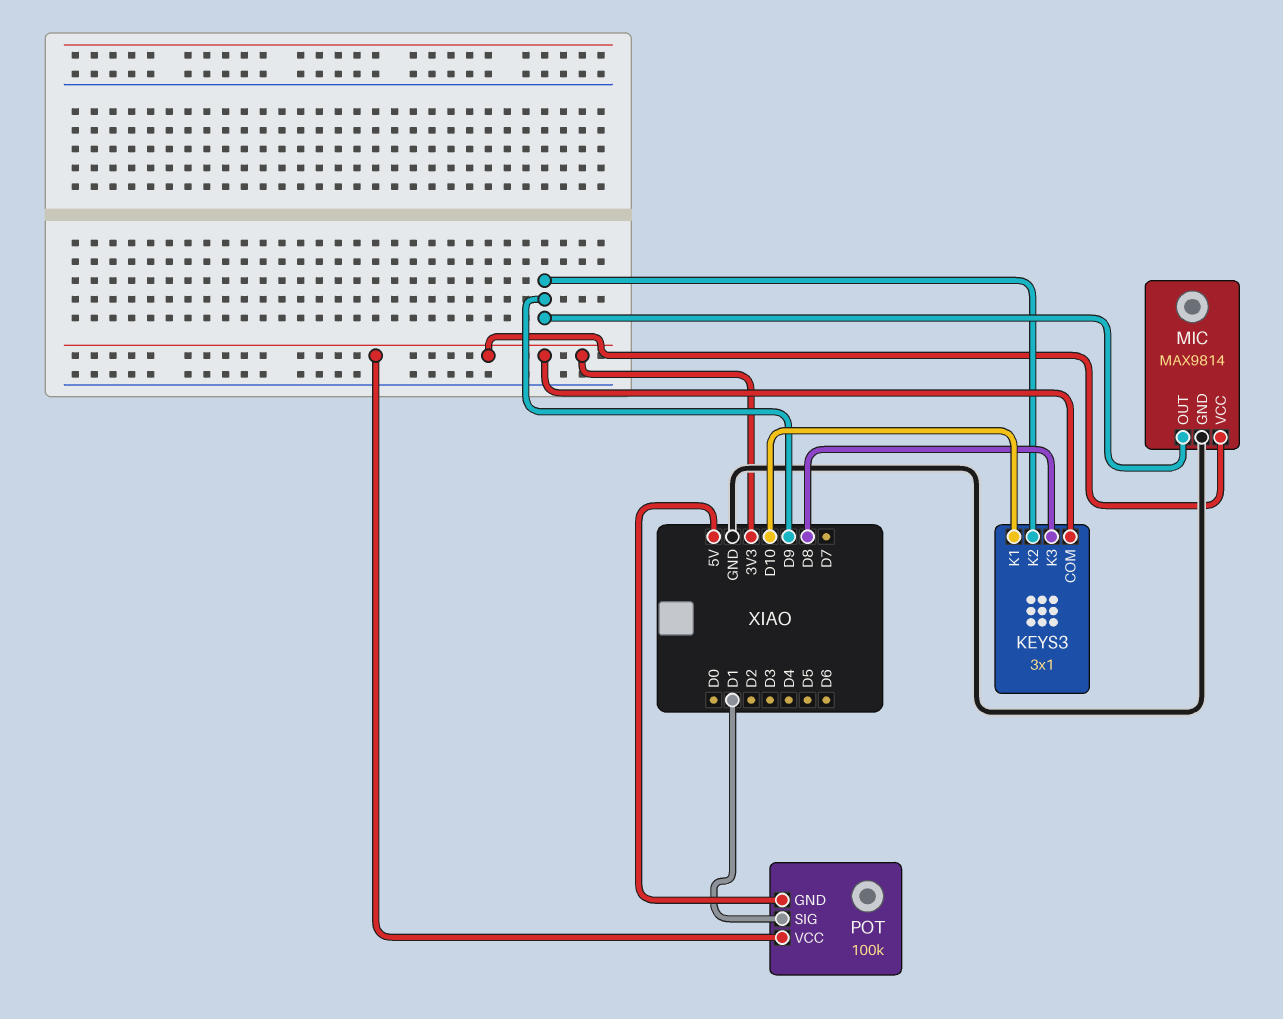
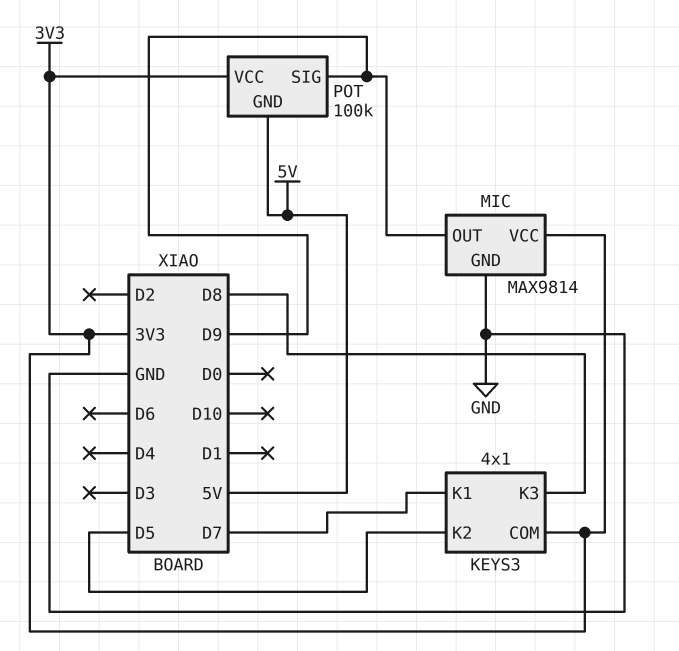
KEYS3: 3x1 -> 4x1
KEYS3 pin K1: D10 -> D7
KEYS3 pin K2: D9 -> D5
POT pin SIG: D1 -> D9

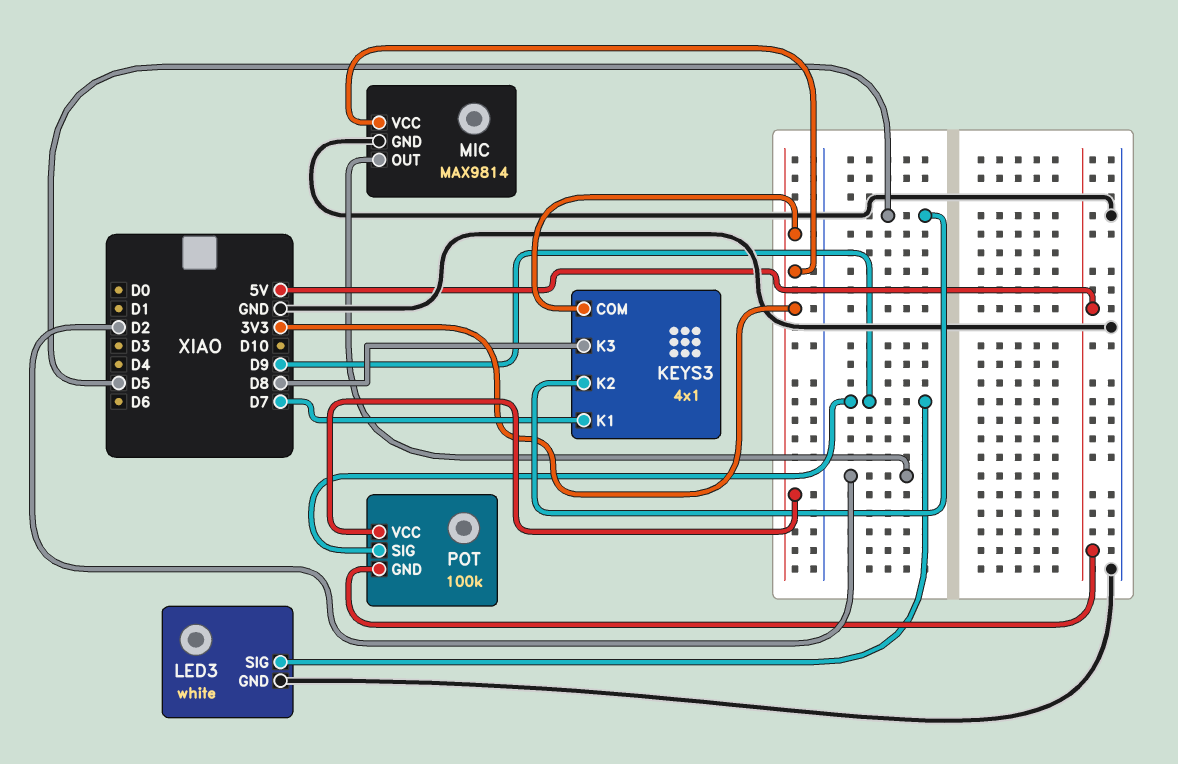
LED3: none -> white
LED3 pin GND: none -> GND
LED3 pin SIG: none -> D9
MIC pin OUT: D9 -> D2

